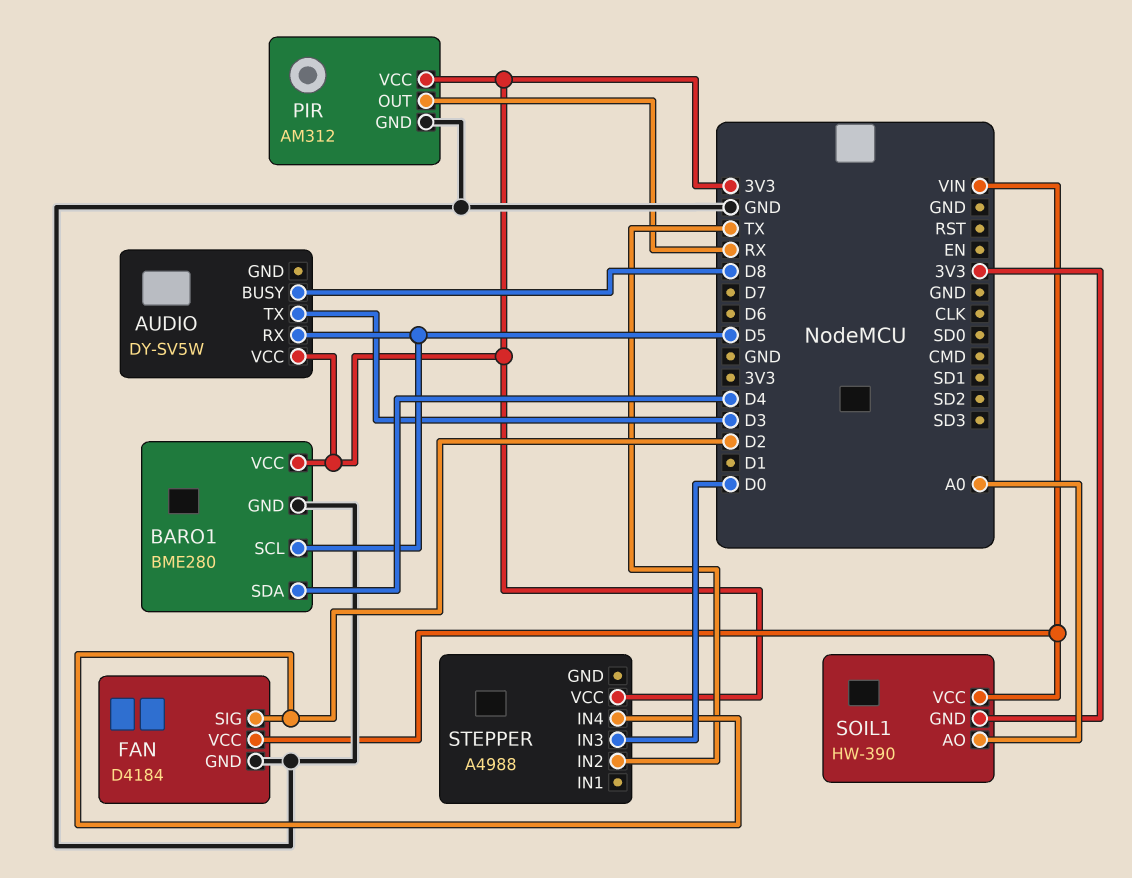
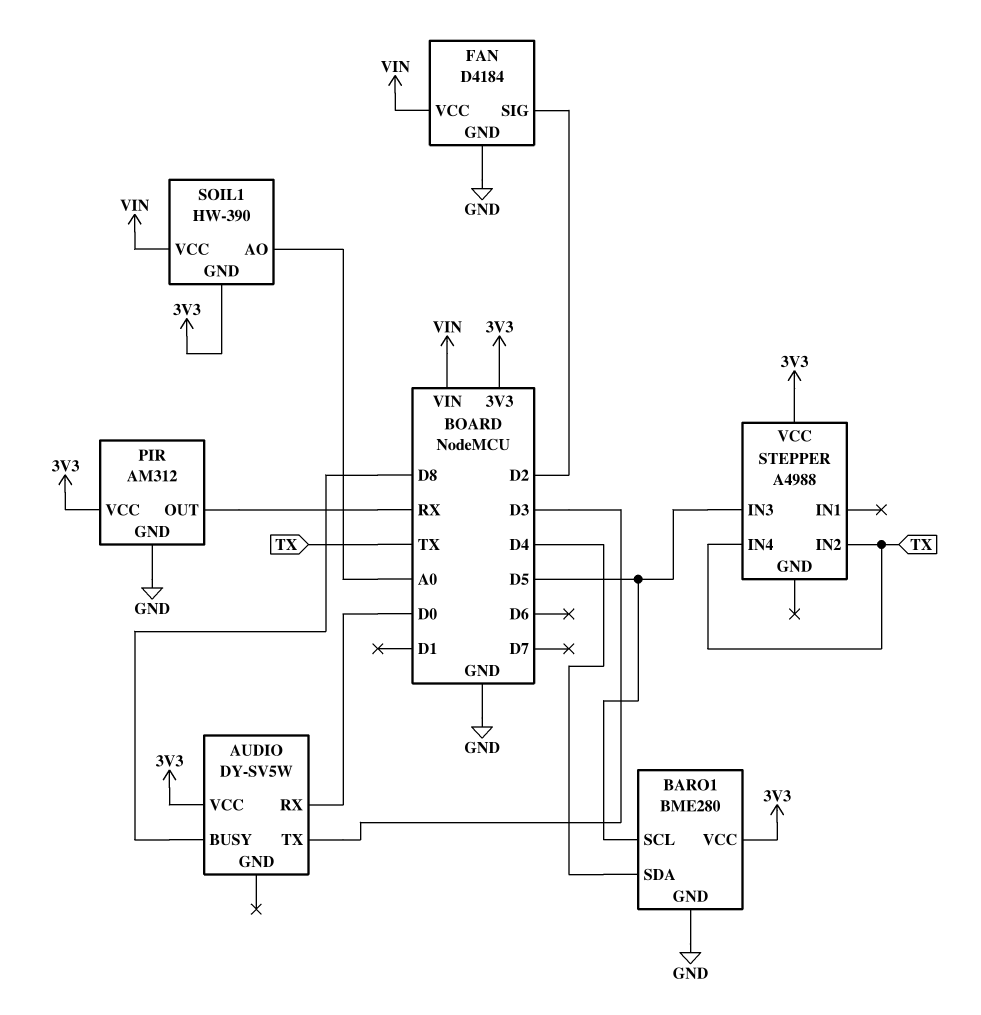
AUDIO pin RX: D5 -> D0
STEPPER pin IN3: D0 -> D5
STEPPER pin IN4: D2 -> TX

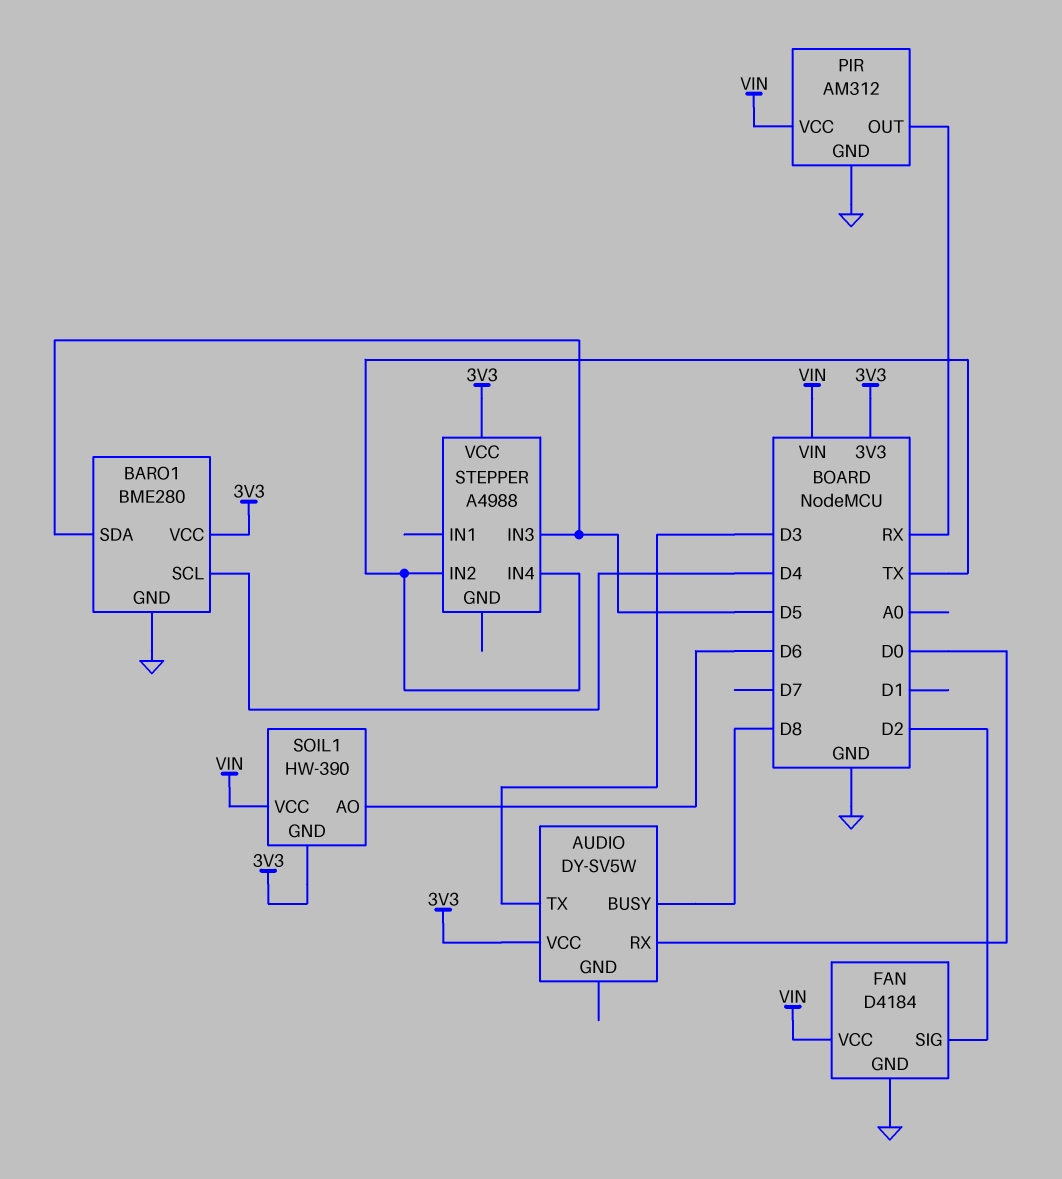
BARO1 pin SCL: D5 -> D4
BARO1 pin SDA: D4 -> D5
PIR pin VCC: 3V3 -> VIN
SOIL1 pin AO: A0 -> D6

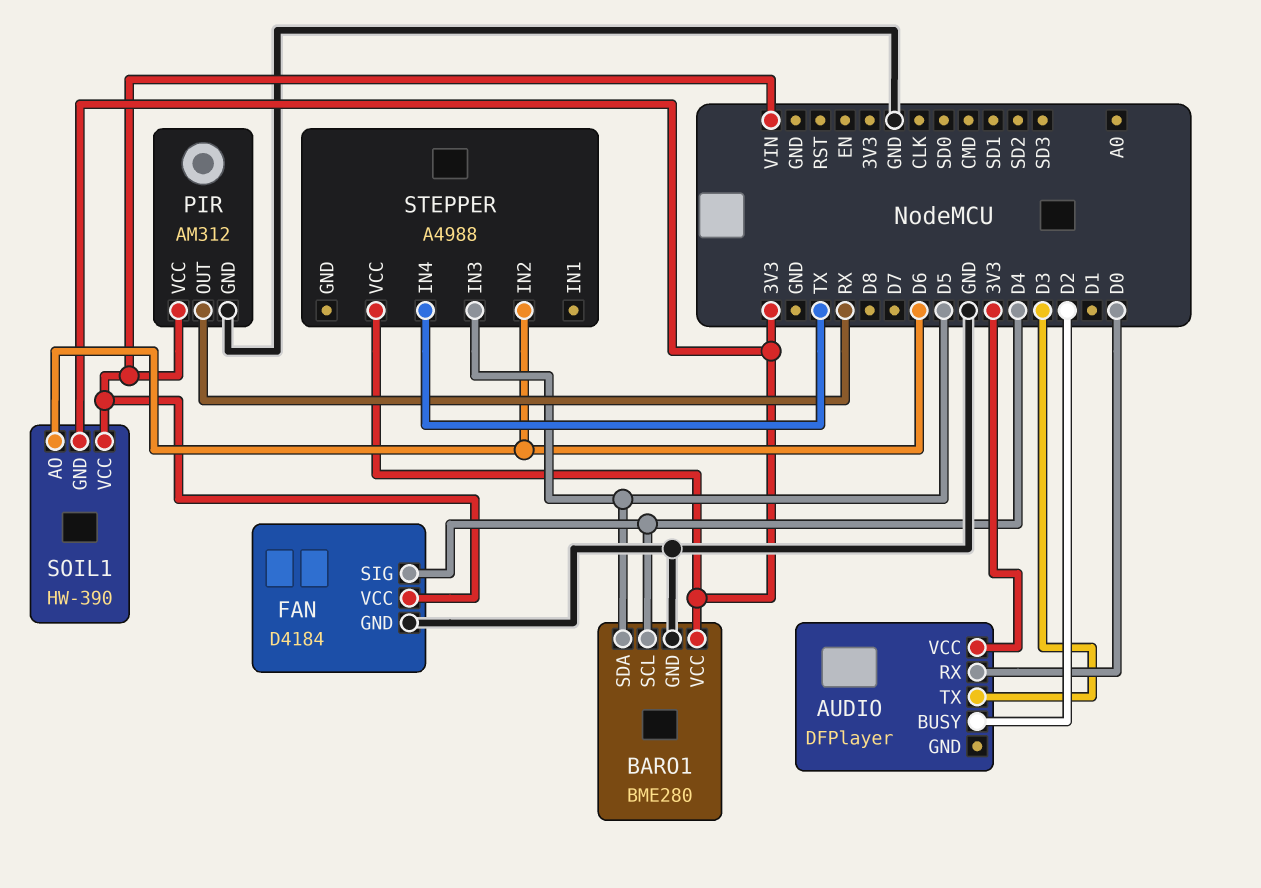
AUDIO: DY-SV5W -> DFPlayer
AUDIO pin BUSY: D8 -> D2
FAN pin SIG: D2 -> D4
STEPPER pin IN2: TX -> D6

